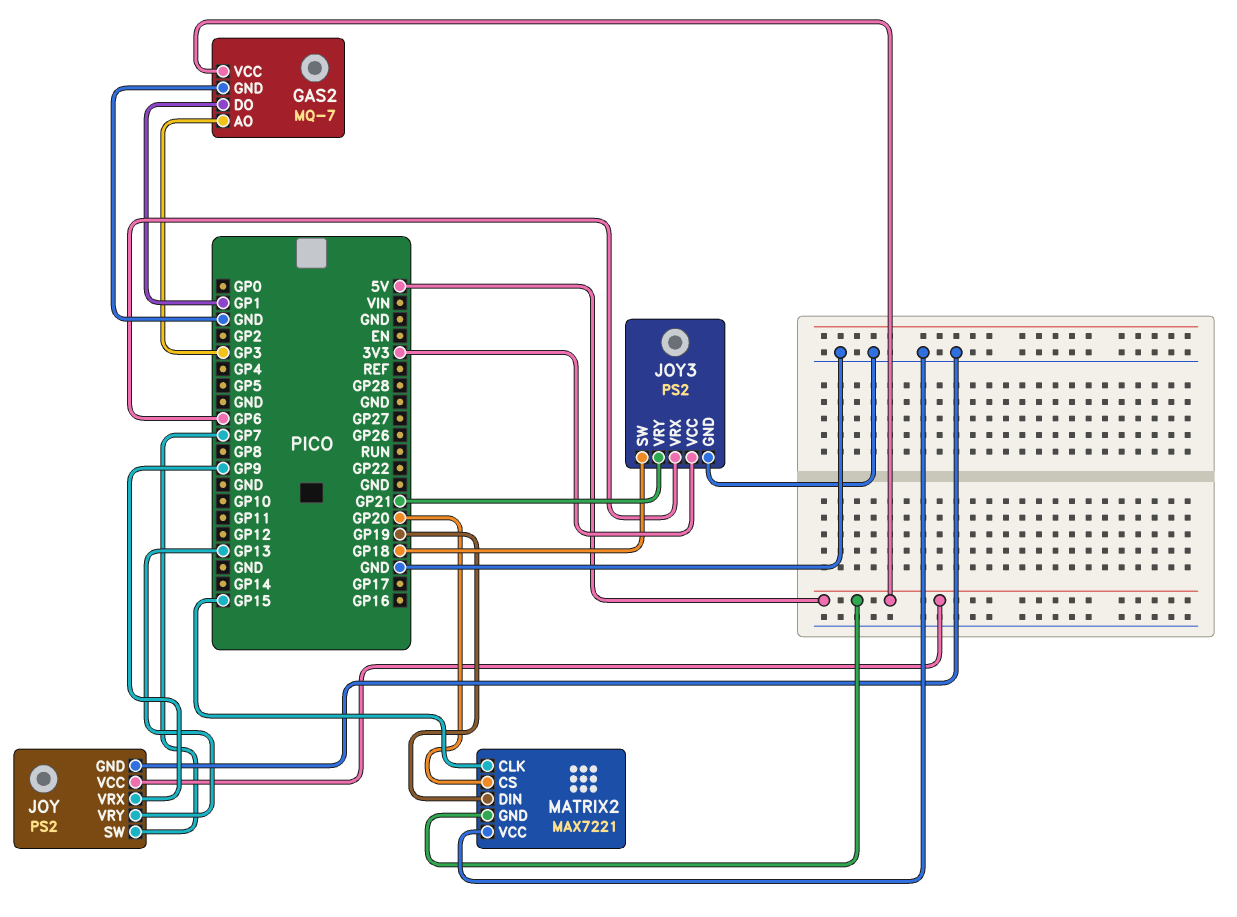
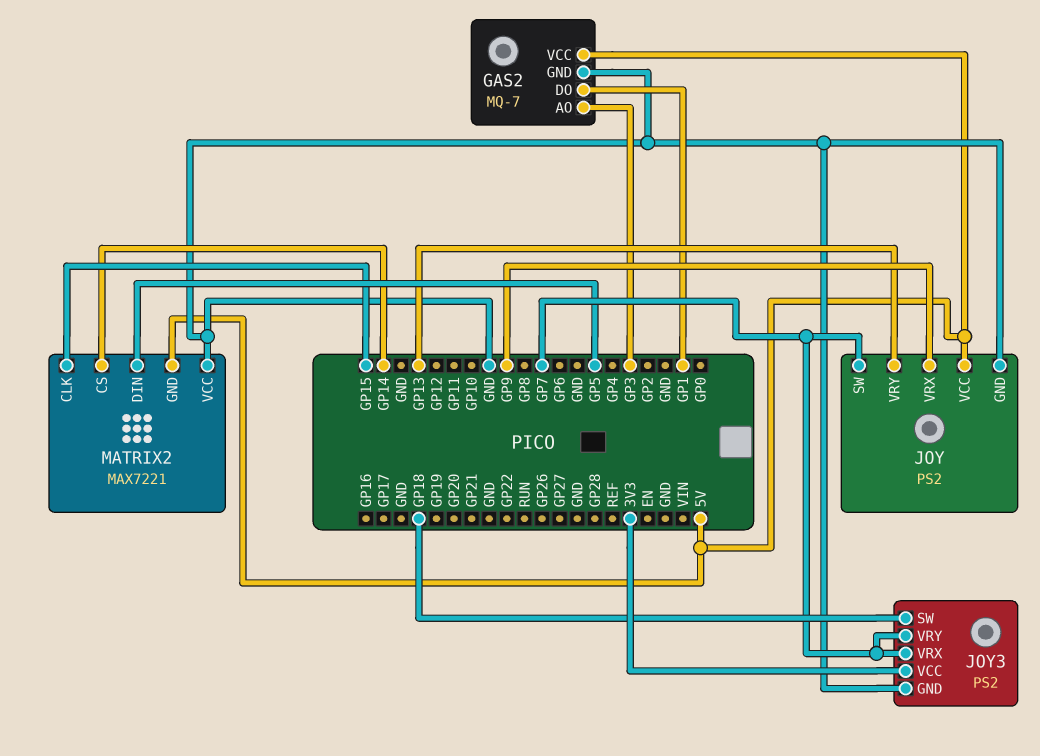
JOY3 pin VRX: GP6 -> GP7
JOY3 pin VRY: GP21 -> GP7
MATRIX2 pin CS: GP20 -> GP14
MATRIX2 pin DIN: GP19 -> GP5

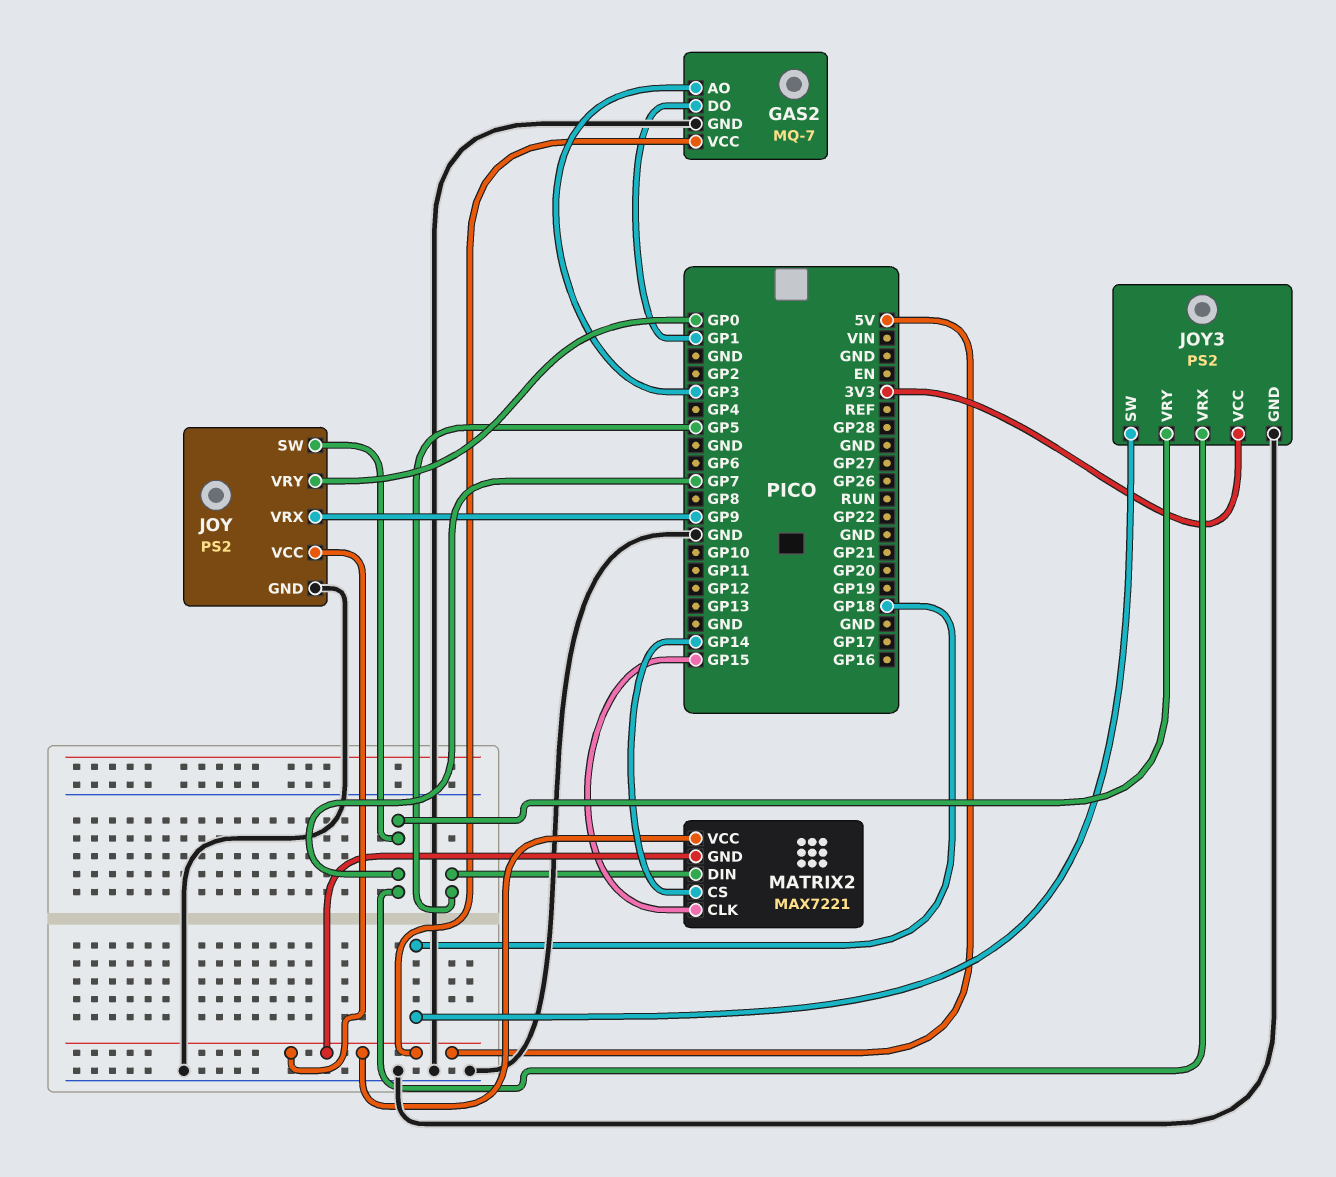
JOY pin VRY: GP13 -> GP0
MATRIX2 pin VCC: GND -> 5V

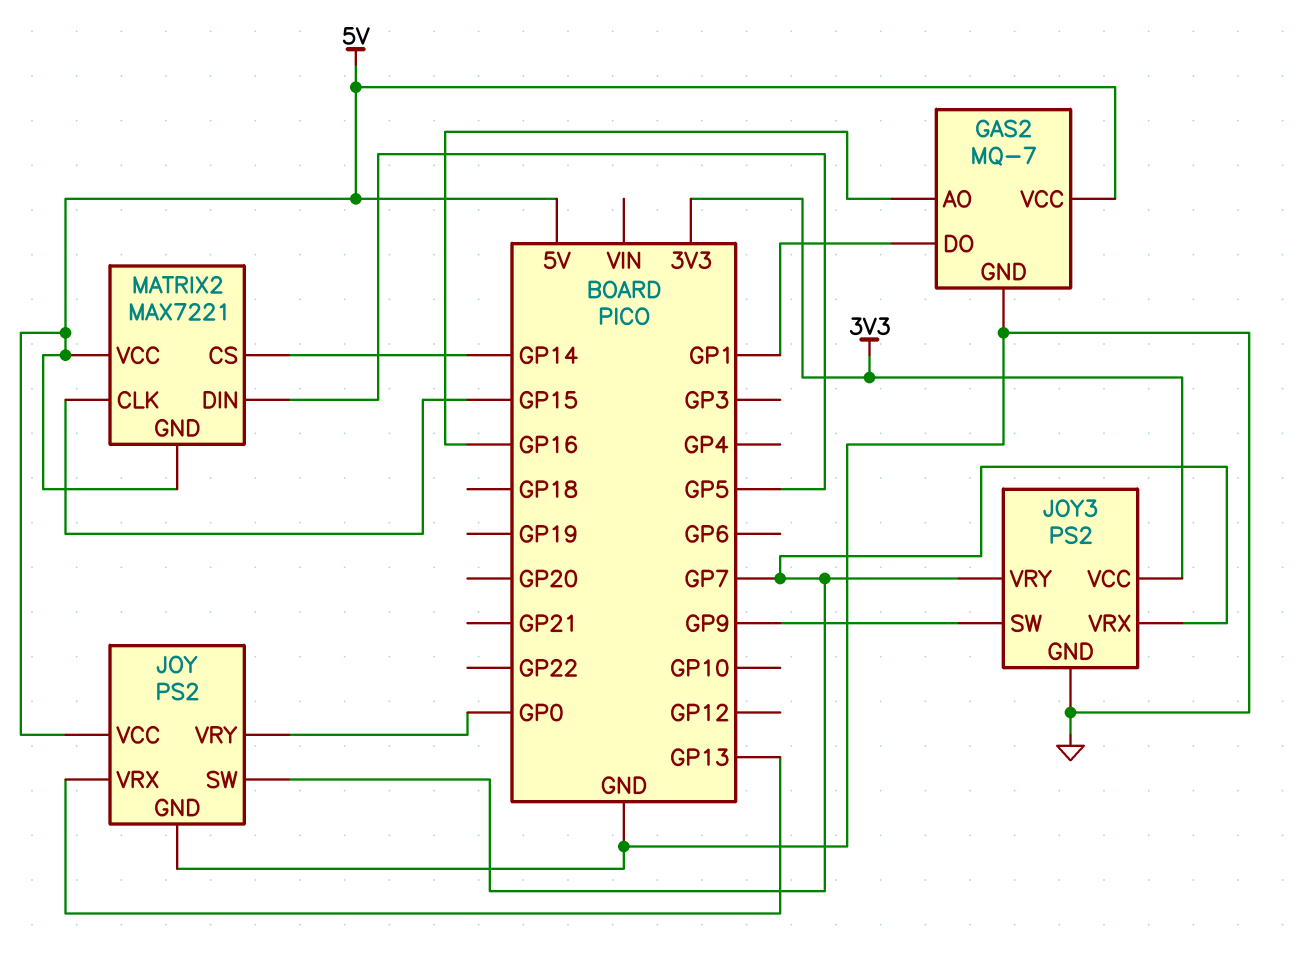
GAS2 pin AO: GP3 -> GP16
JOY pin VRX: GP9 -> GP13
JOY3 pin SW: GP18 -> GP9

